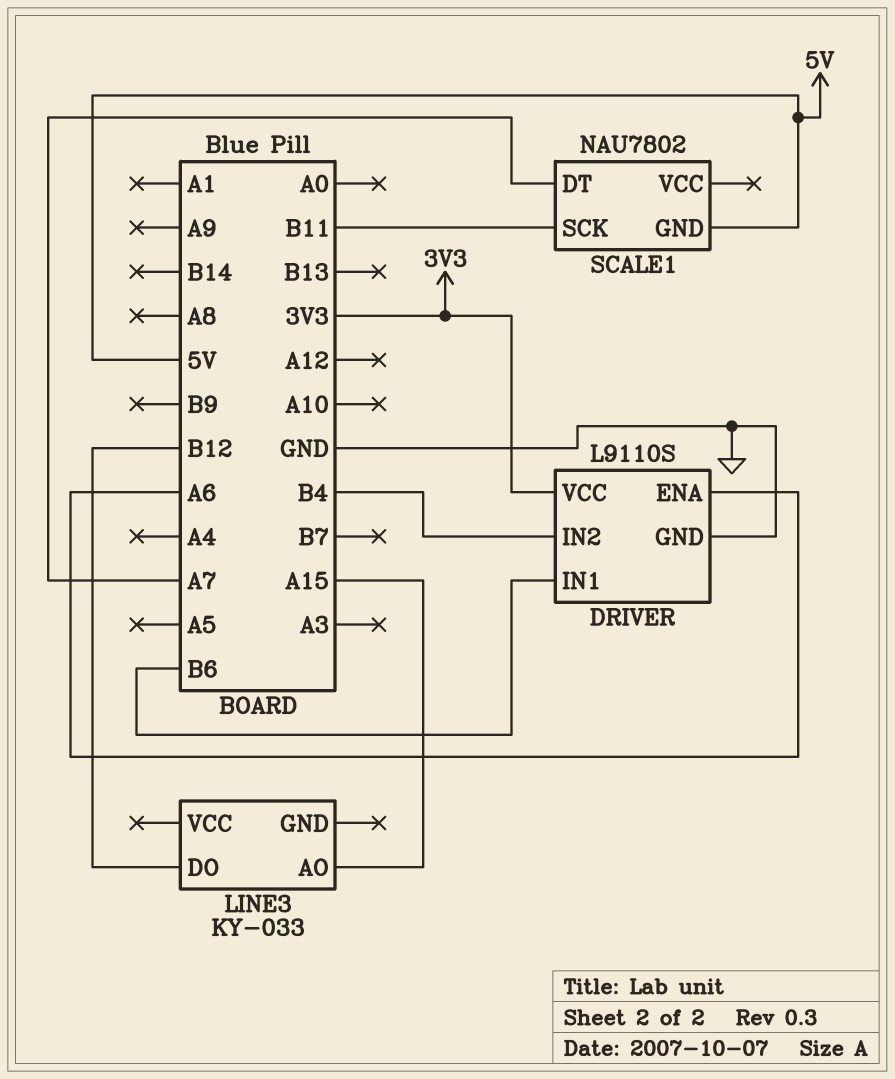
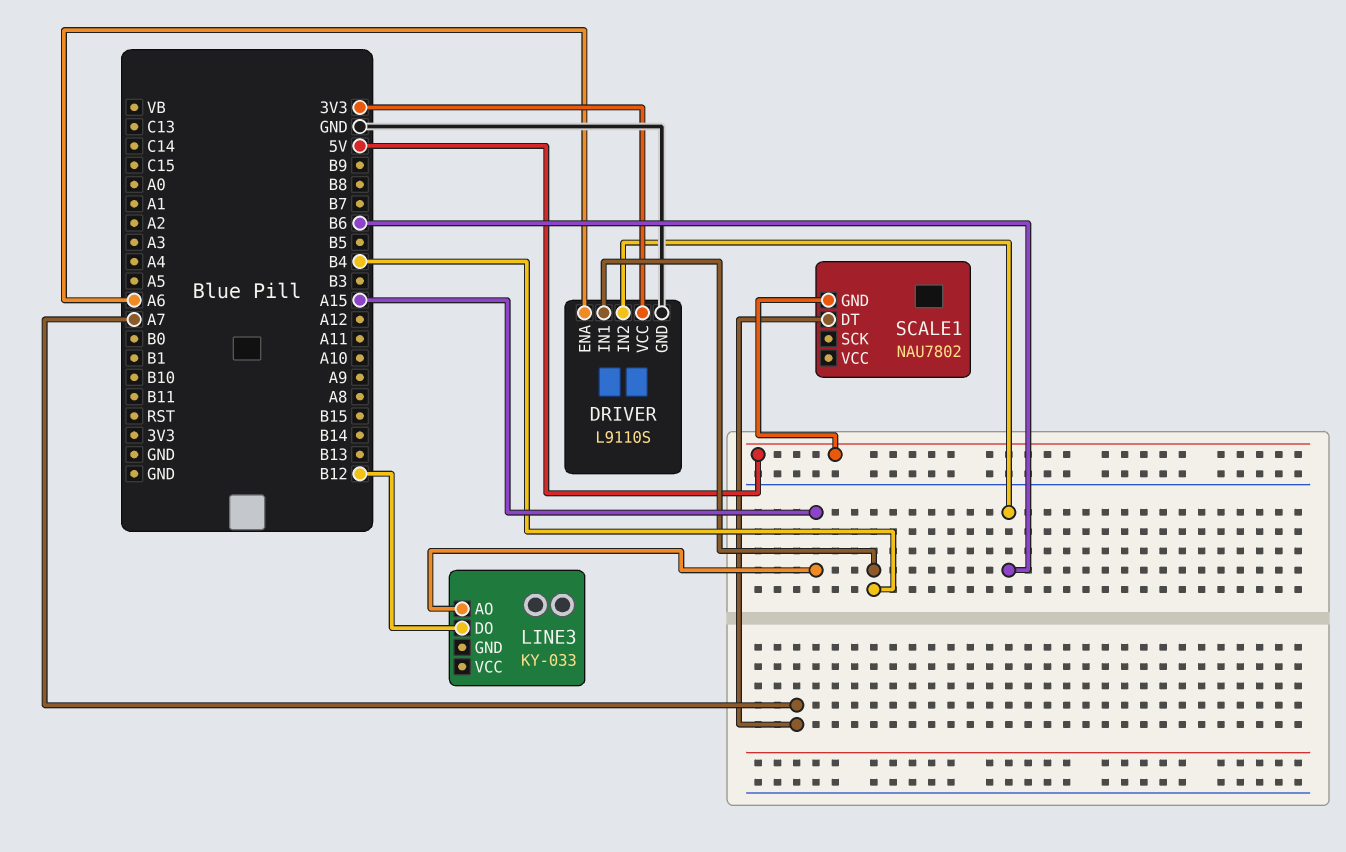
DRIVER pin IN1: B6 -> B4
DRIVER pin IN2: B4 -> B6
SCALE1 pin SCK: B11 -> none

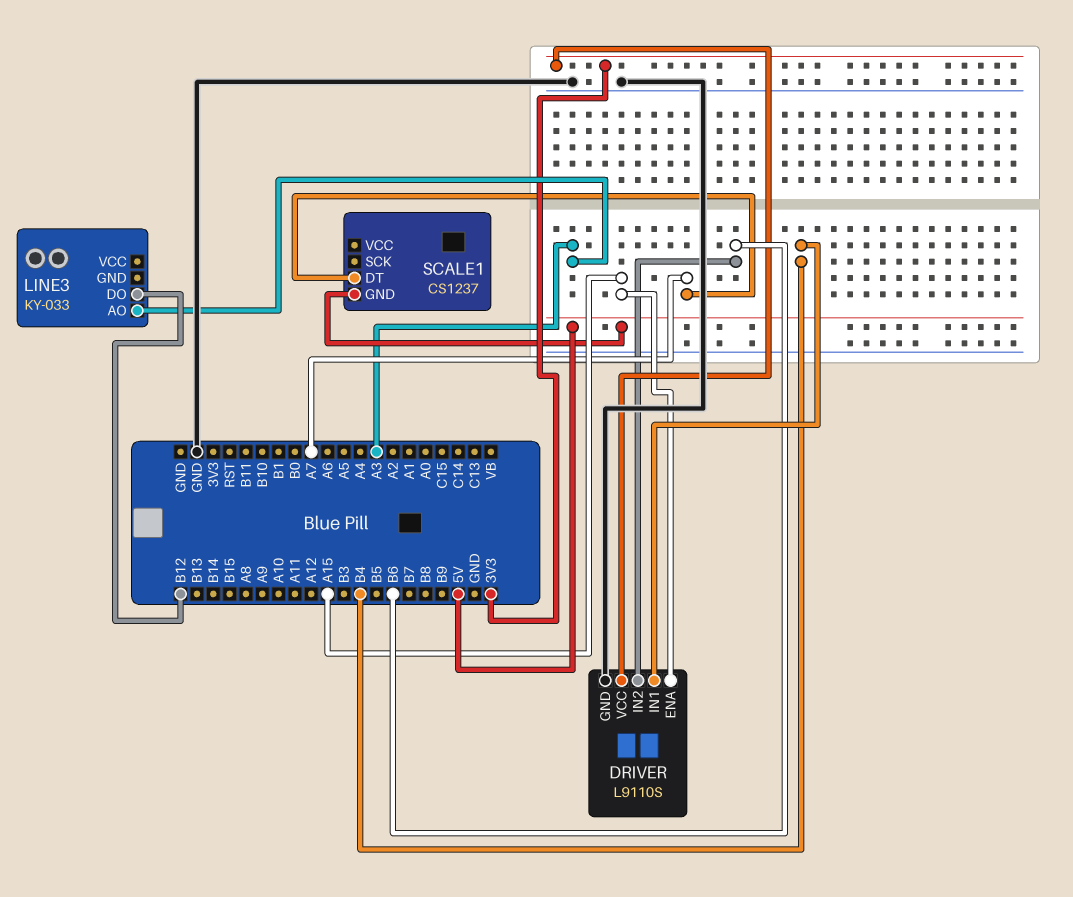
DRIVER pin ENA: A6 -> A15
LINE3 pin AO: A15 -> A3
SCALE1: NAU7802 -> CS1237

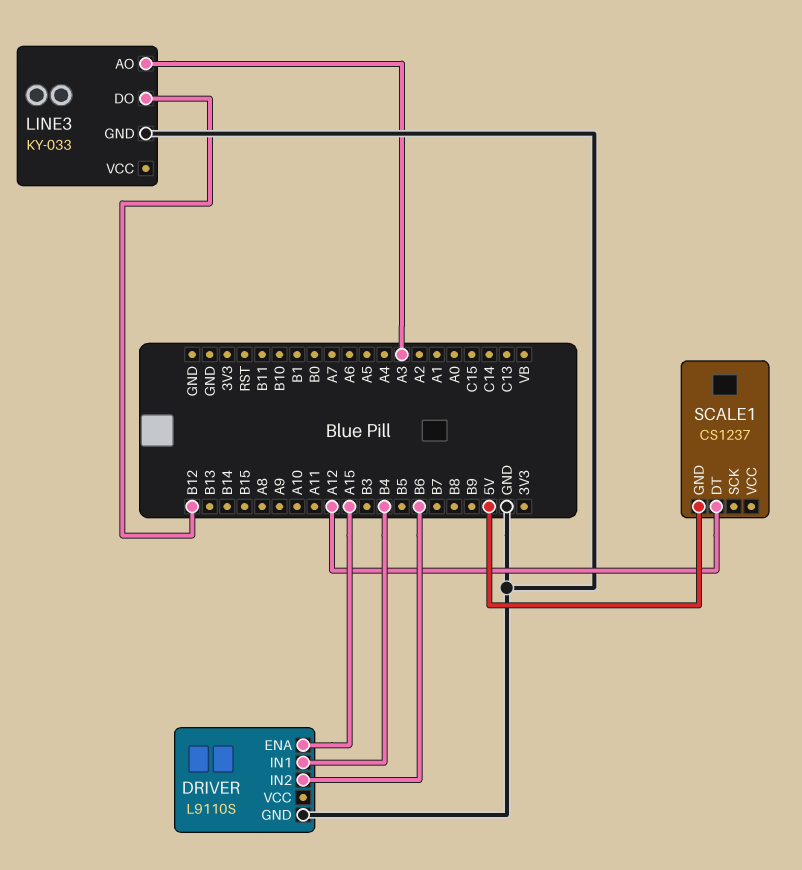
DRIVER pin VCC: 3V3 -> none
LINE3 pin GND: none -> GND
SCALE1 pin DT: A7 -> A12

